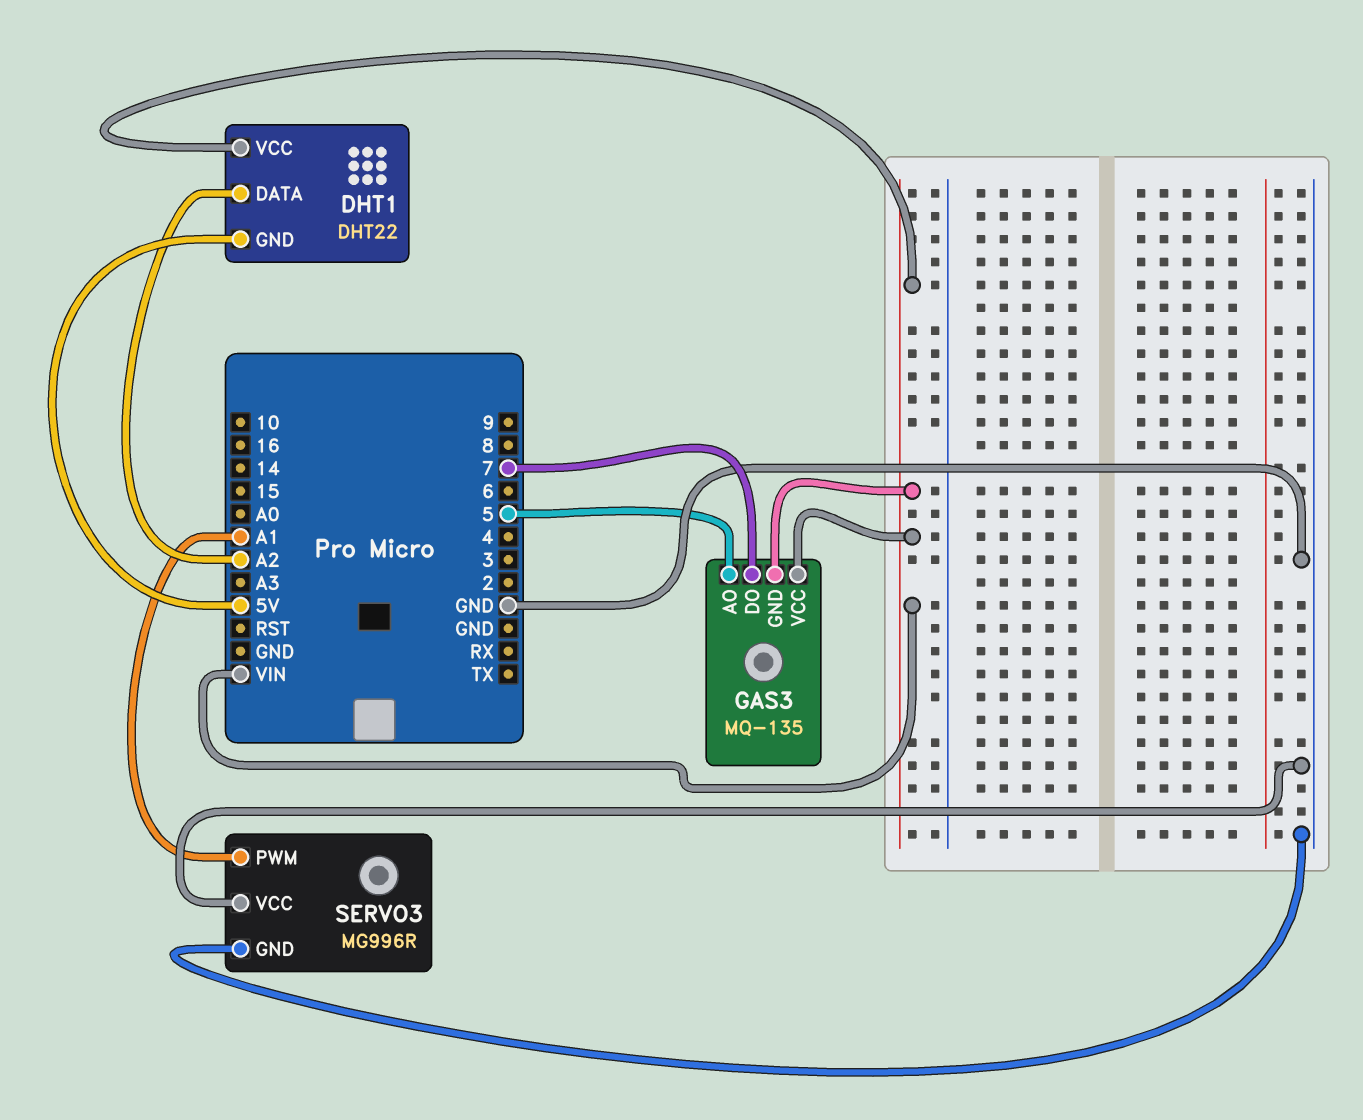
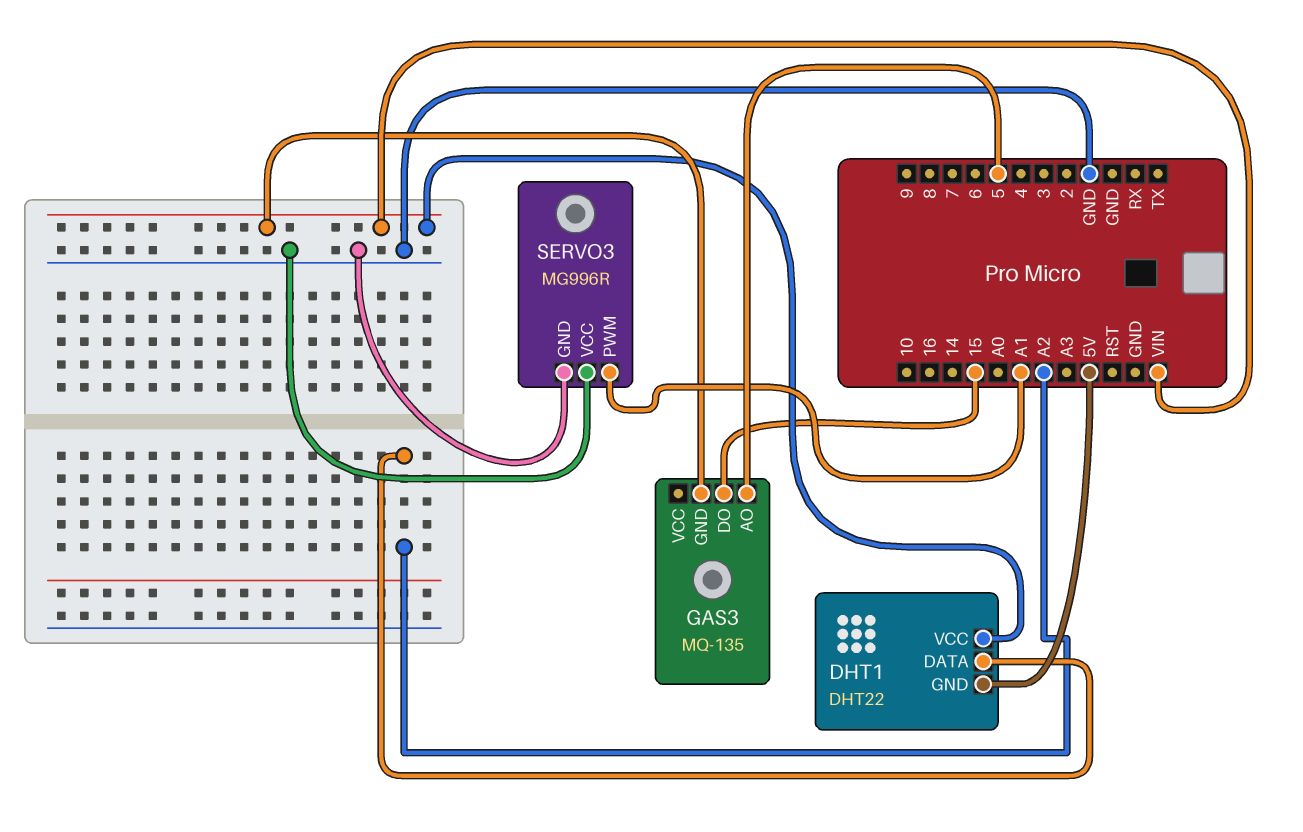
GAS3 pin DO: 7 -> 15
GAS3 pin VCC: VIN -> none

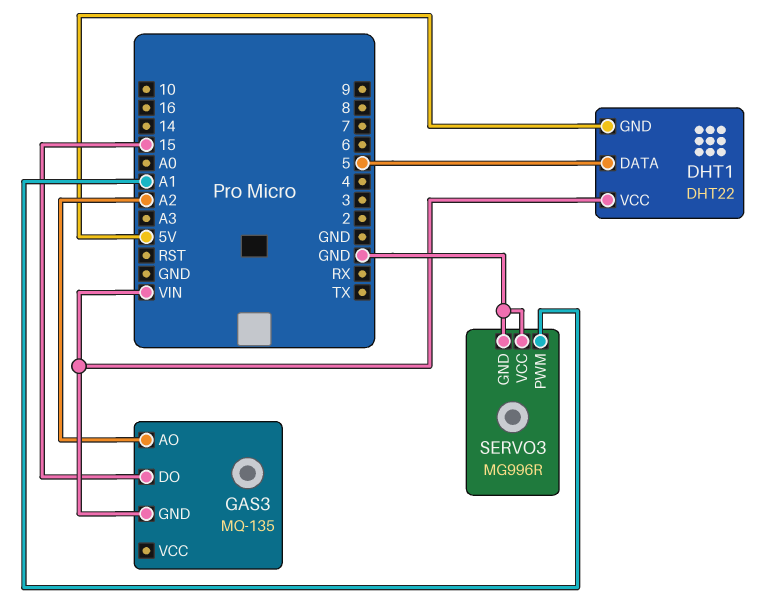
DHT1 pin DATA: A2 -> 5
GAS3 pin AO: 5 -> A2

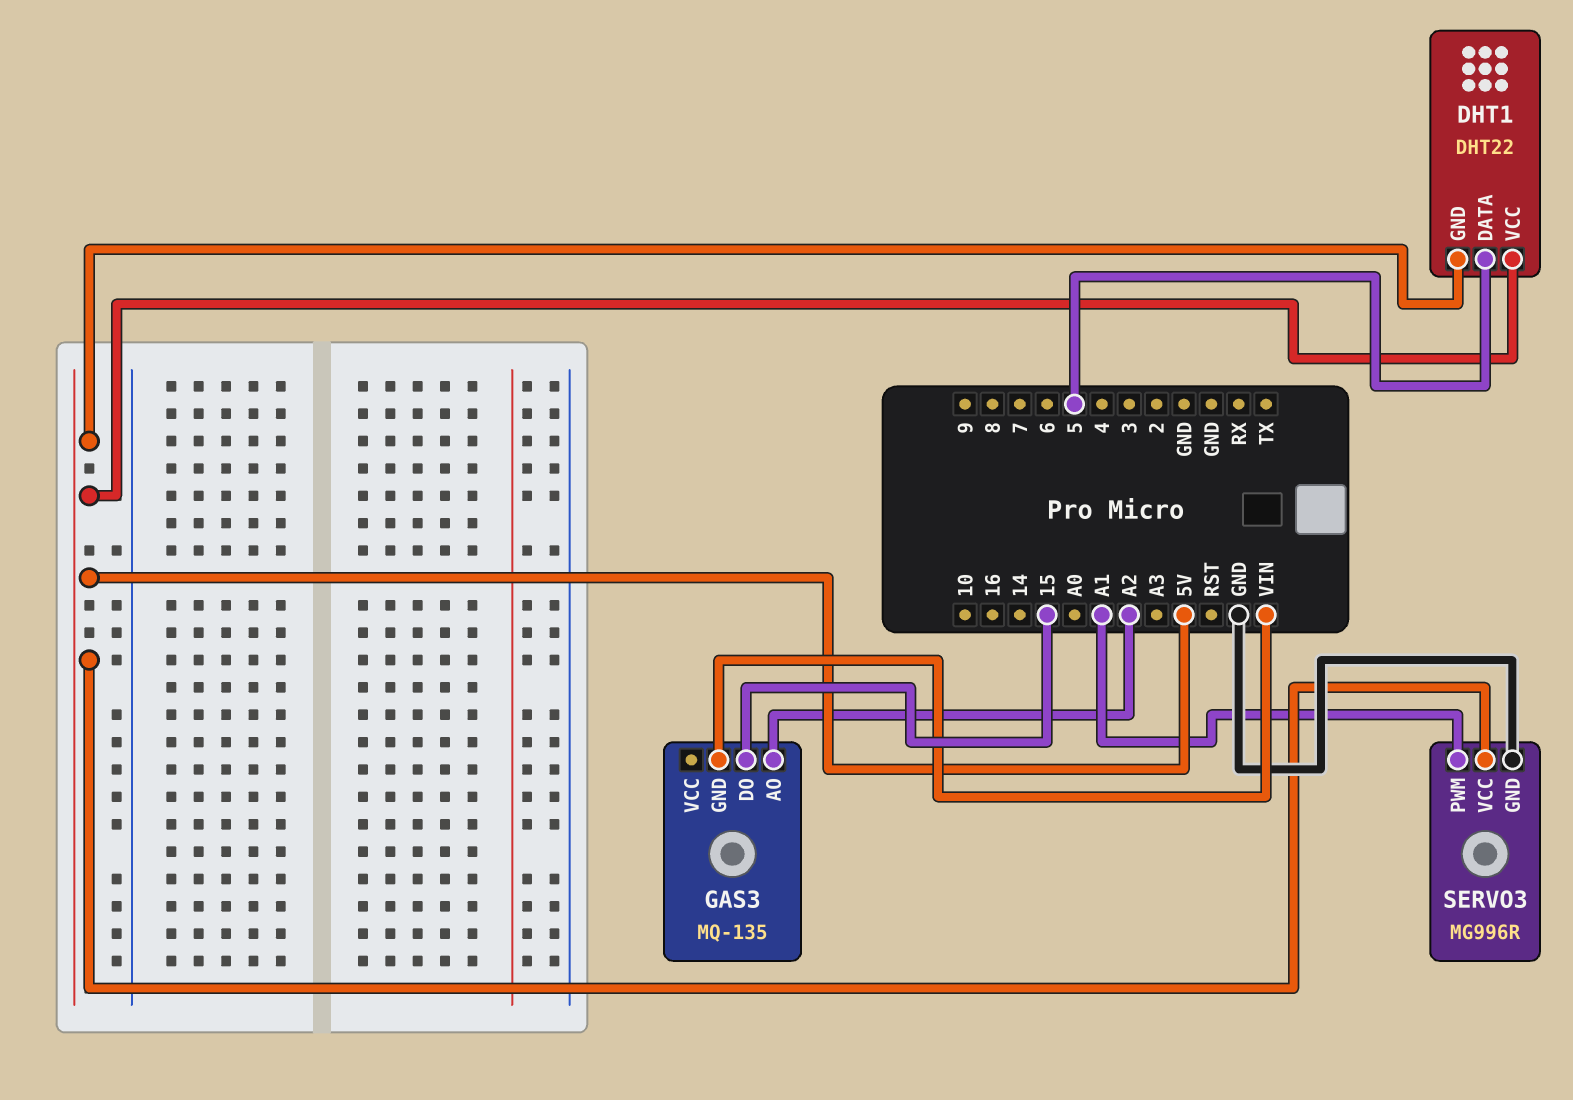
DHT1 pin VCC: VIN -> 5V
SERVO3 pin VCC: GND -> 5V

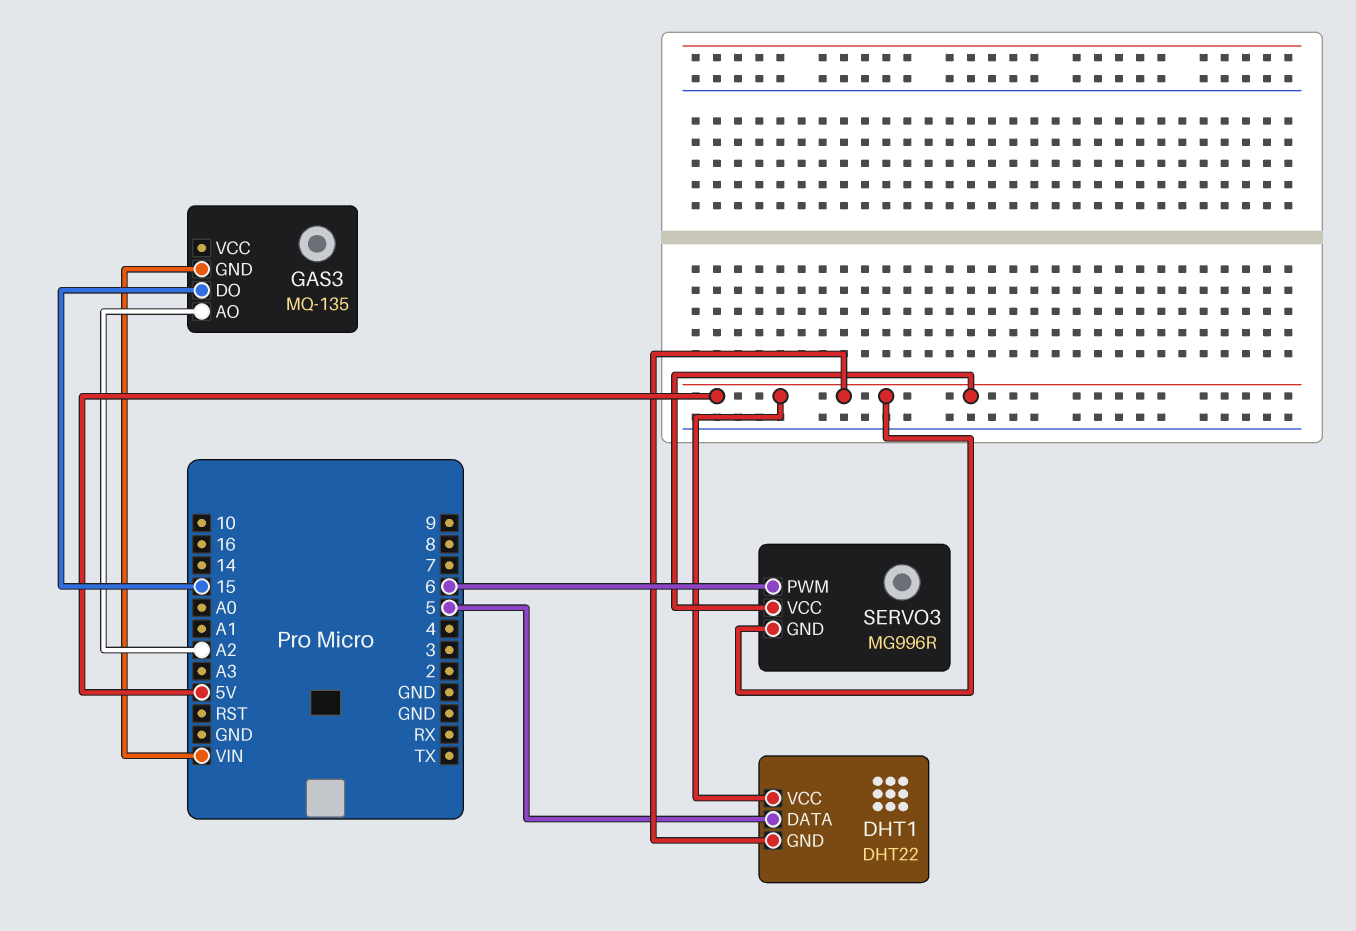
SERVO3 pin GND: GND -> 5V
SERVO3 pin PWM: A1 -> 6

